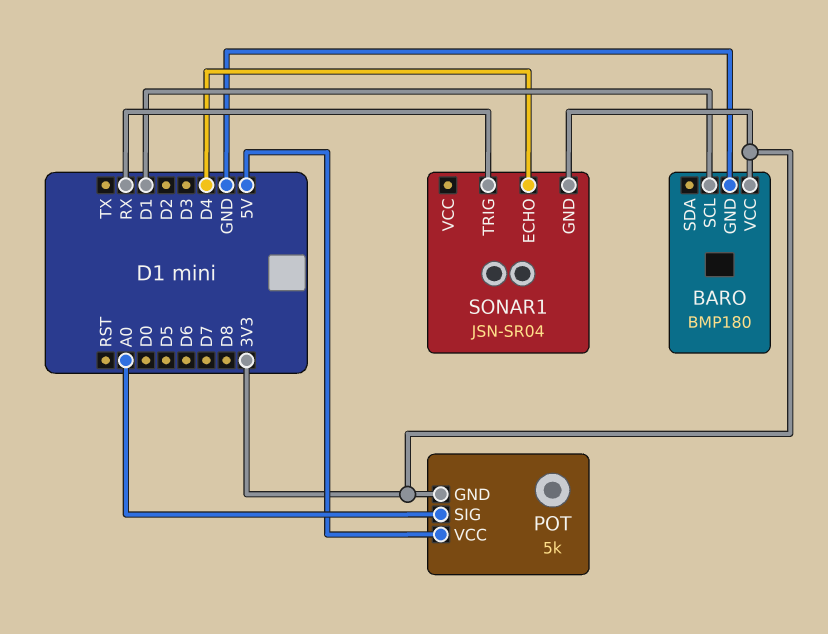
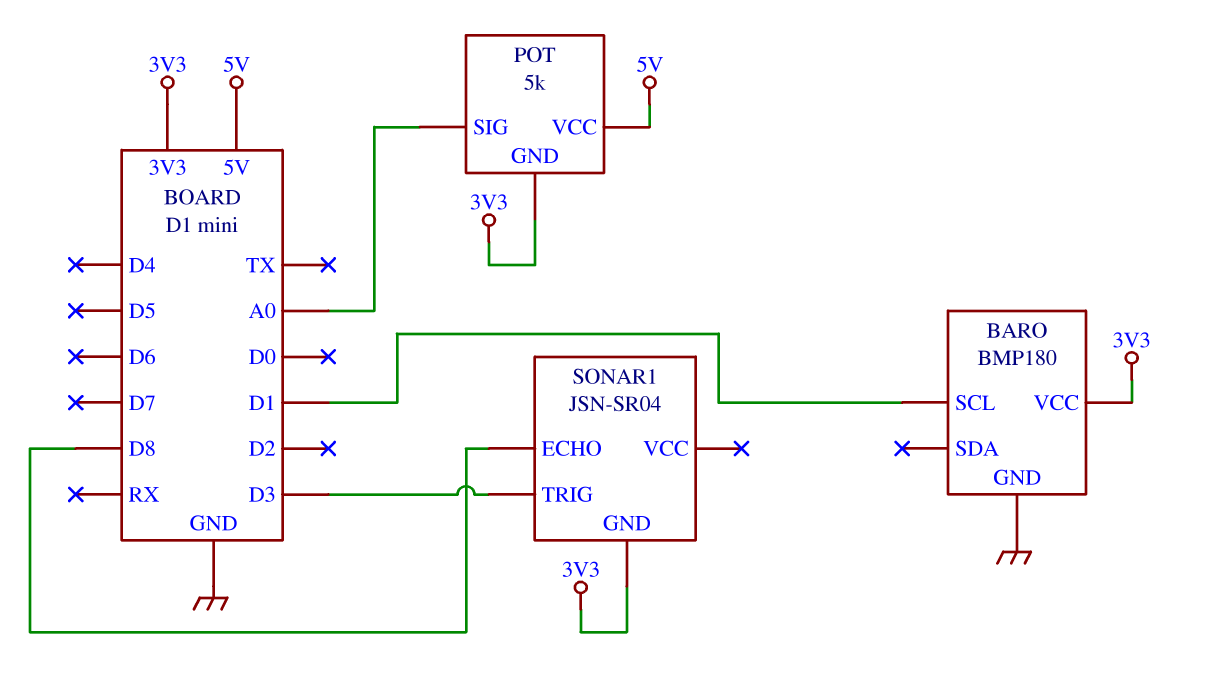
SONAR1 pin ECHO: D4 -> D8
SONAR1 pin TRIG: RX -> D3

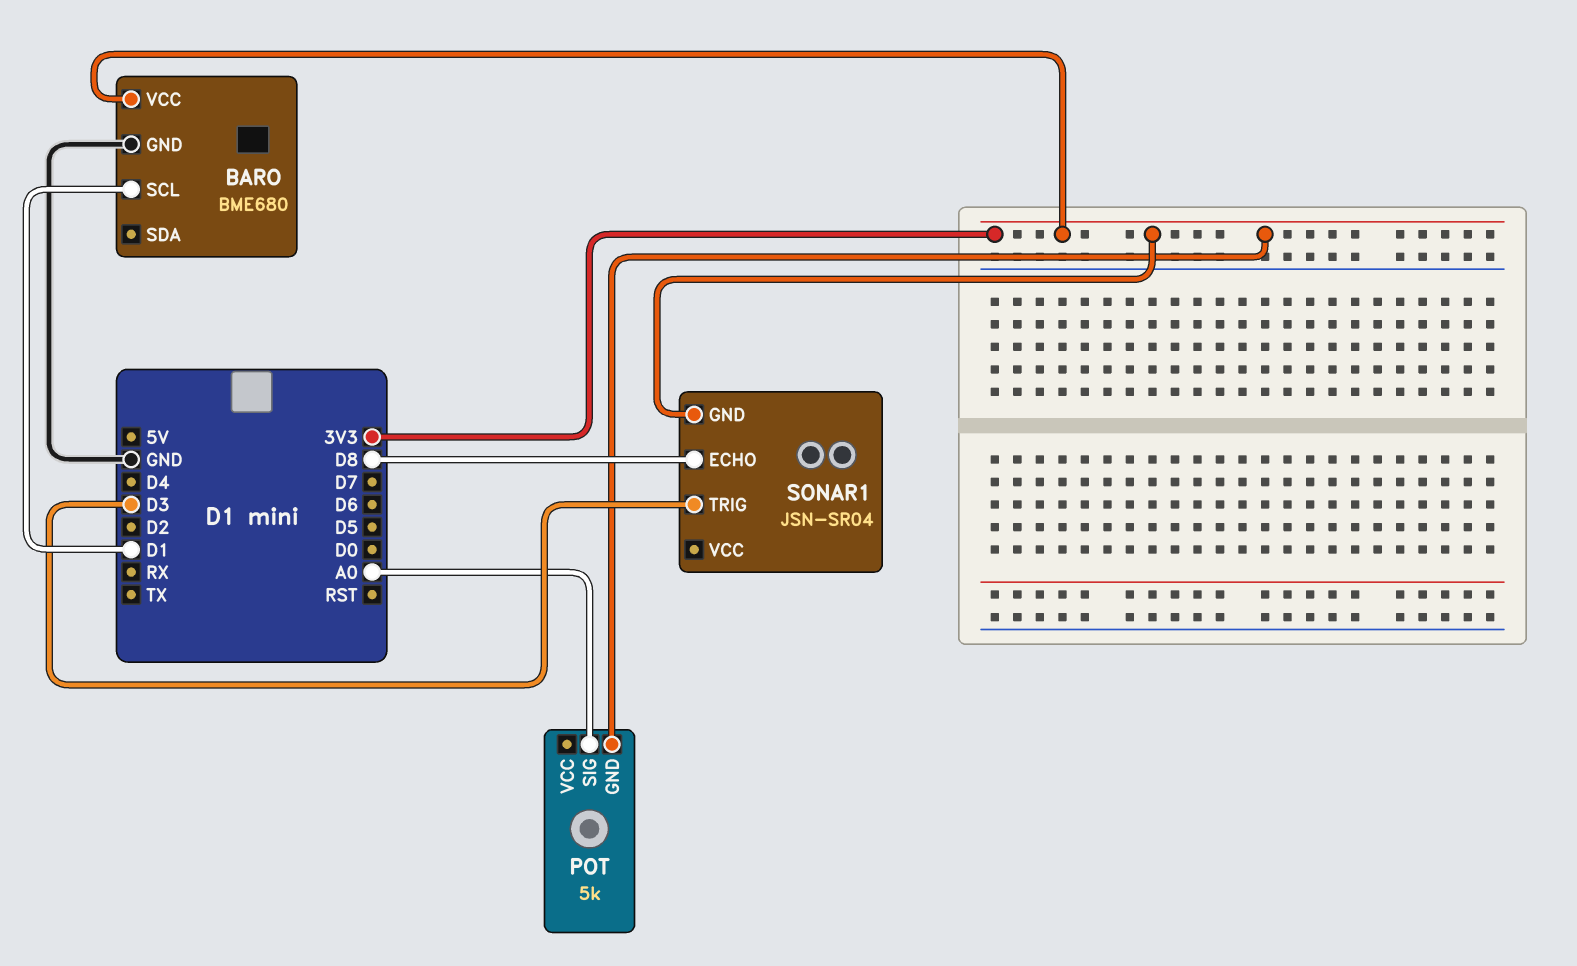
BARO: BMP180 -> BME680
POT pin VCC: 5V -> none

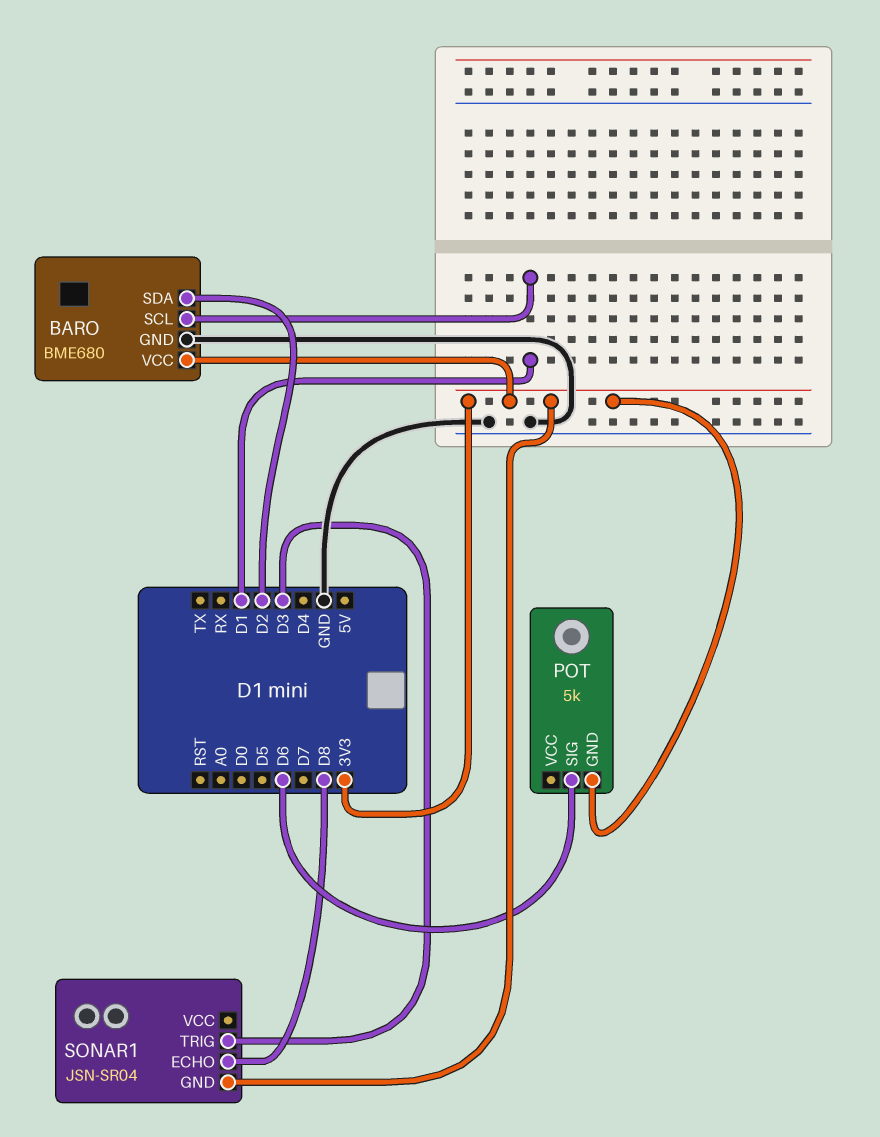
BARO pin SDA: none -> D2
POT pin SIG: A0 -> D6

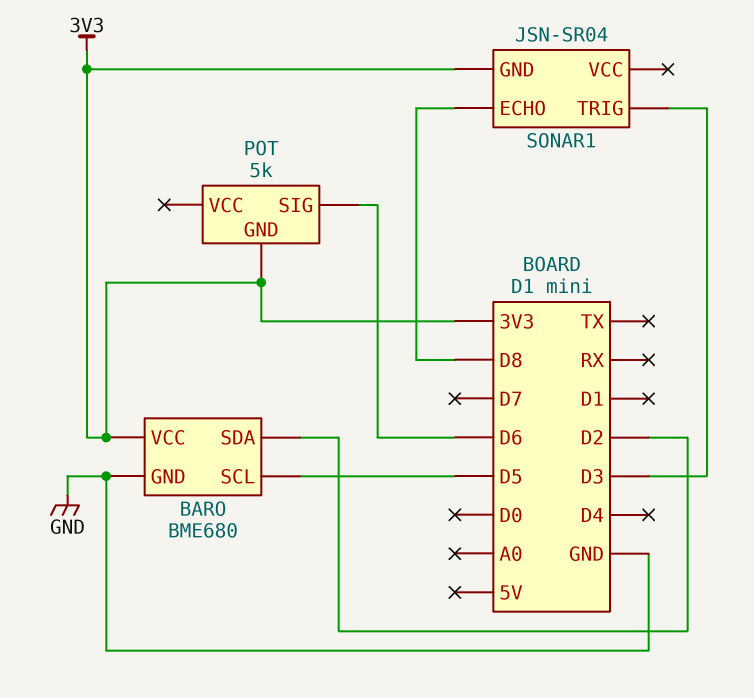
BARO pin SCL: D1 -> D5

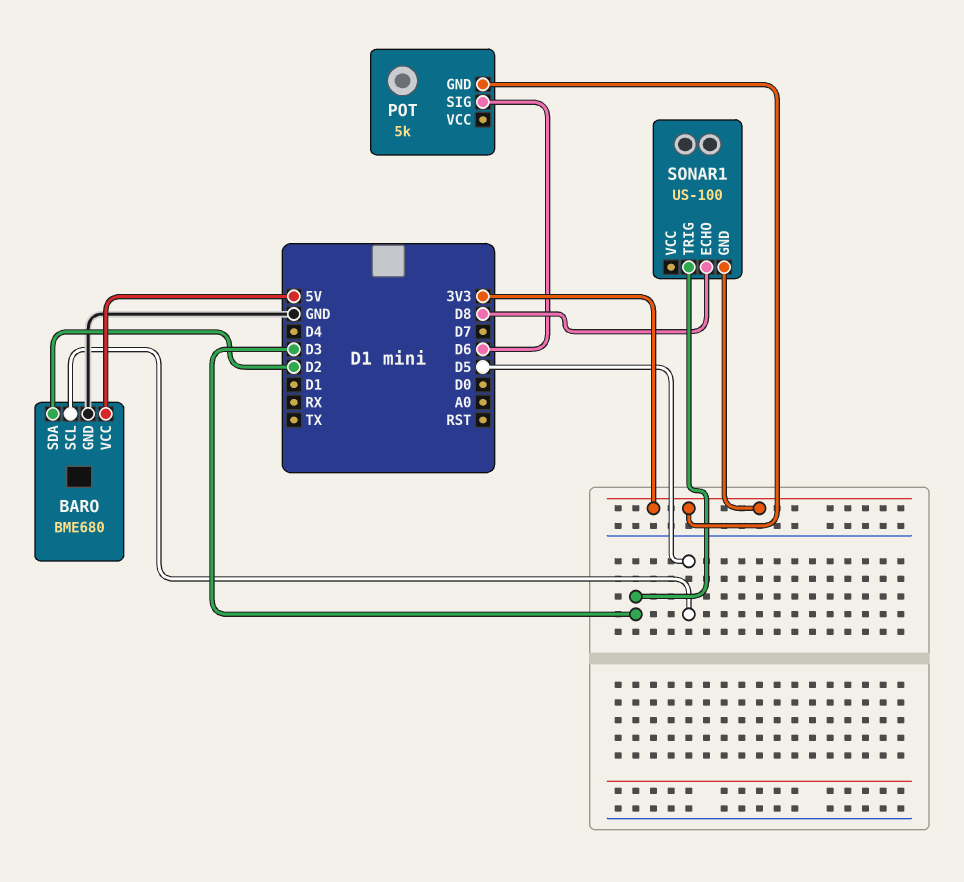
BARO pin VCC: 3V3 -> 5V
SONAR1: JSN-SR04 -> US-100

